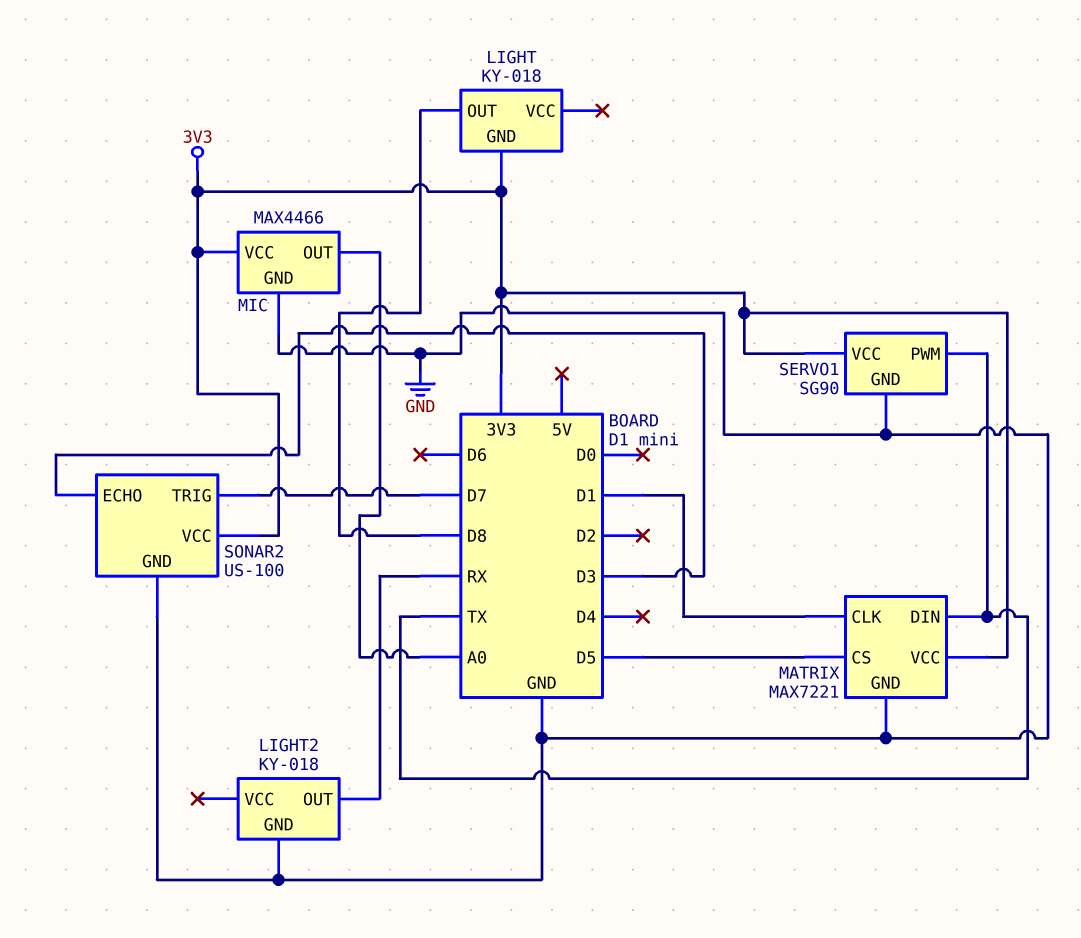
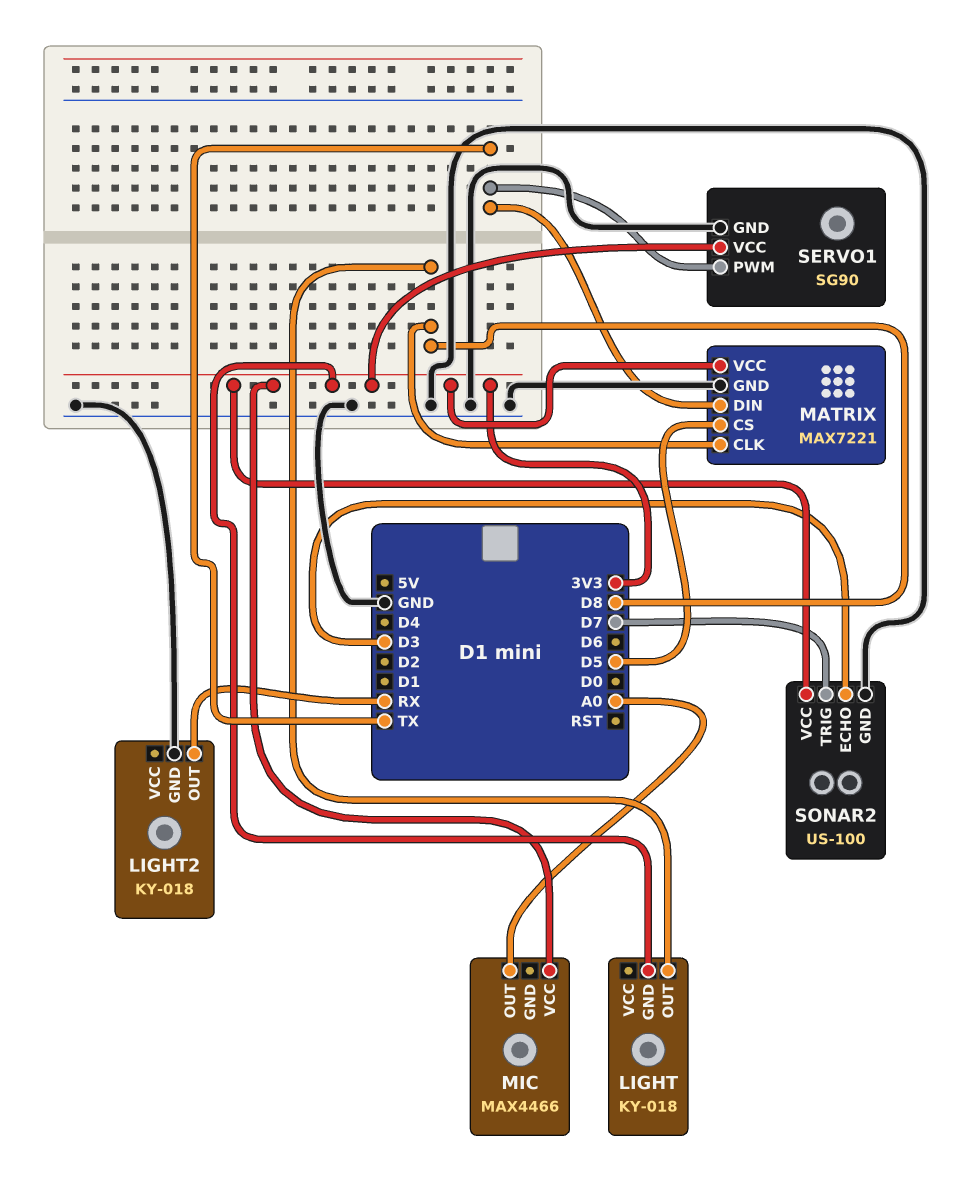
MATRIX pin CLK: D1 -> D8
MIC pin GND: GND -> none

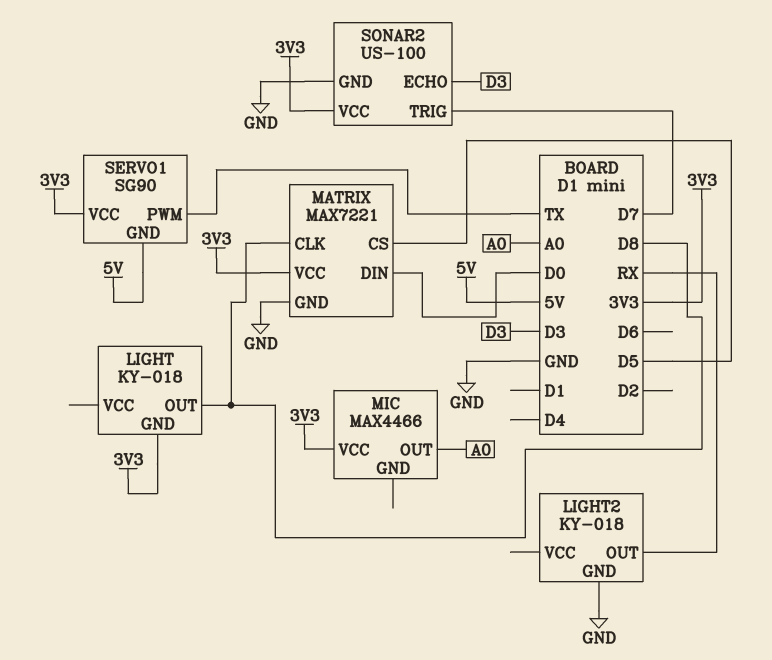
MATRIX pin DIN: TX -> D0
SERVO1 pin GND: GND -> 5V

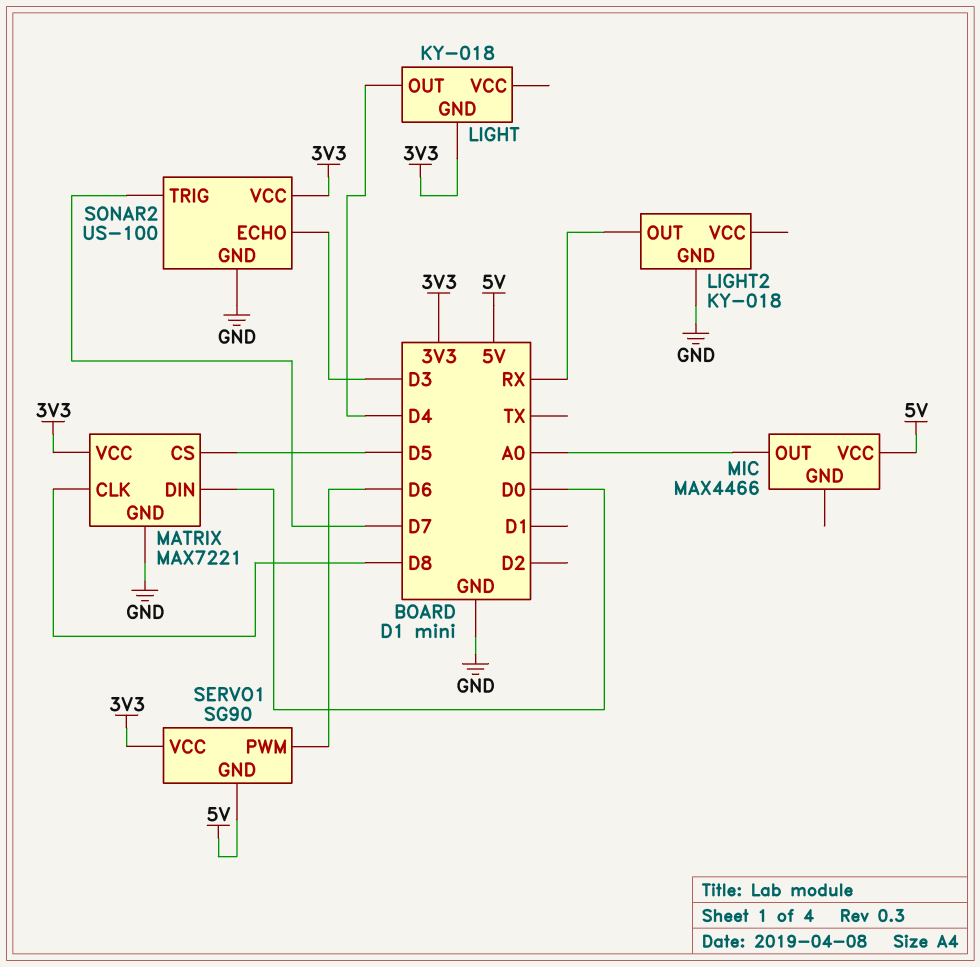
LIGHT pin OUT: D8 -> D4
MIC pin VCC: 3V3 -> 5V
SERVO1 pin PWM: TX -> D6

